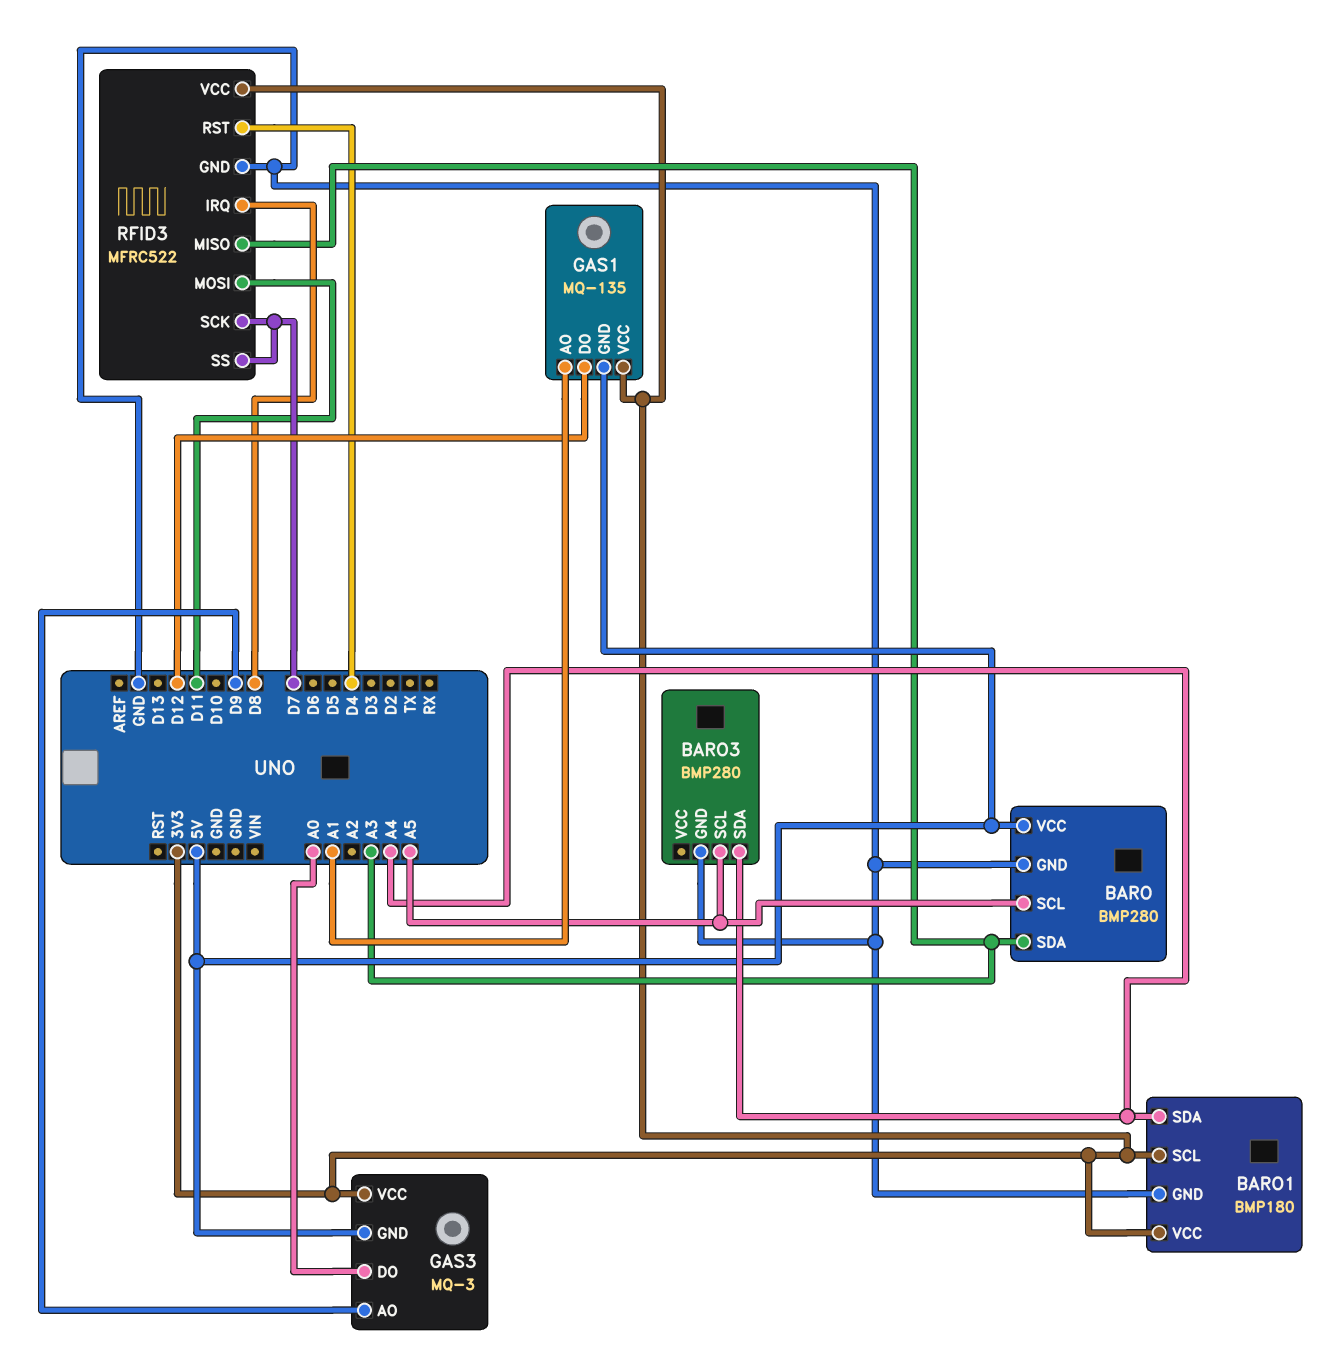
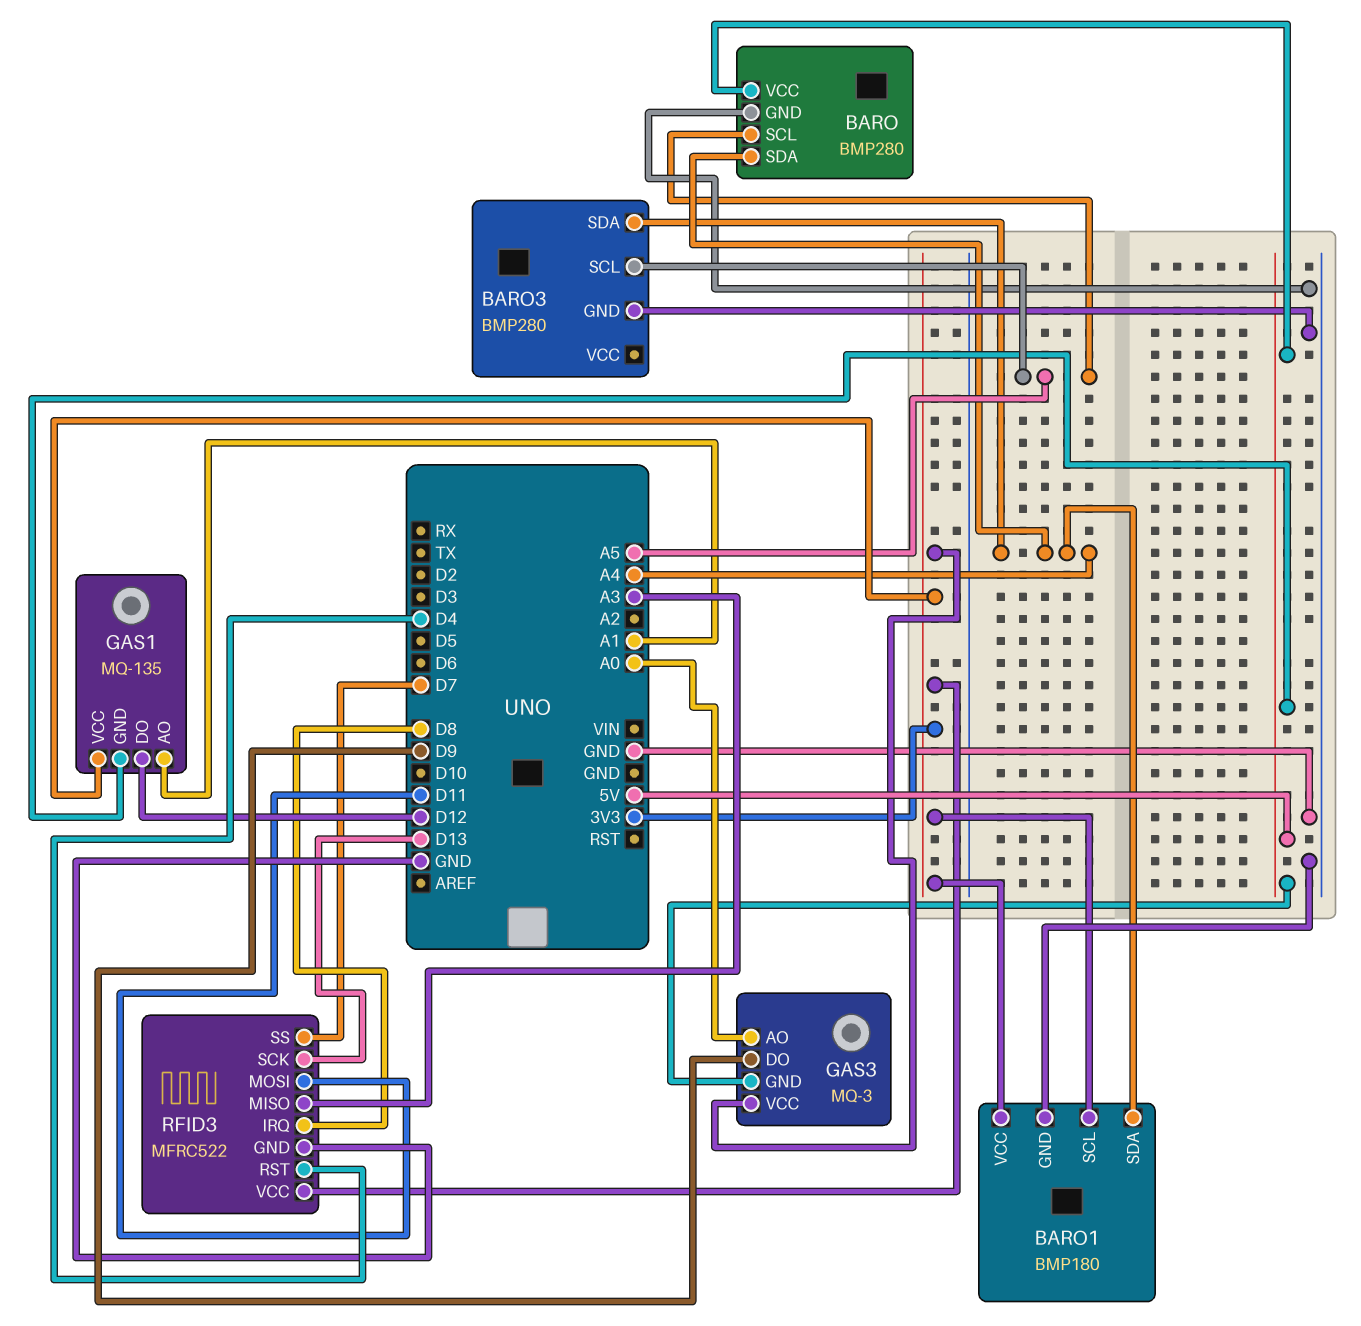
BARO pin SDA: A3 -> A4
GAS3 pin AO: D9 -> A0
GAS3 pin DO: A0 -> D9
RFID3 pin SCK: D7 -> D13

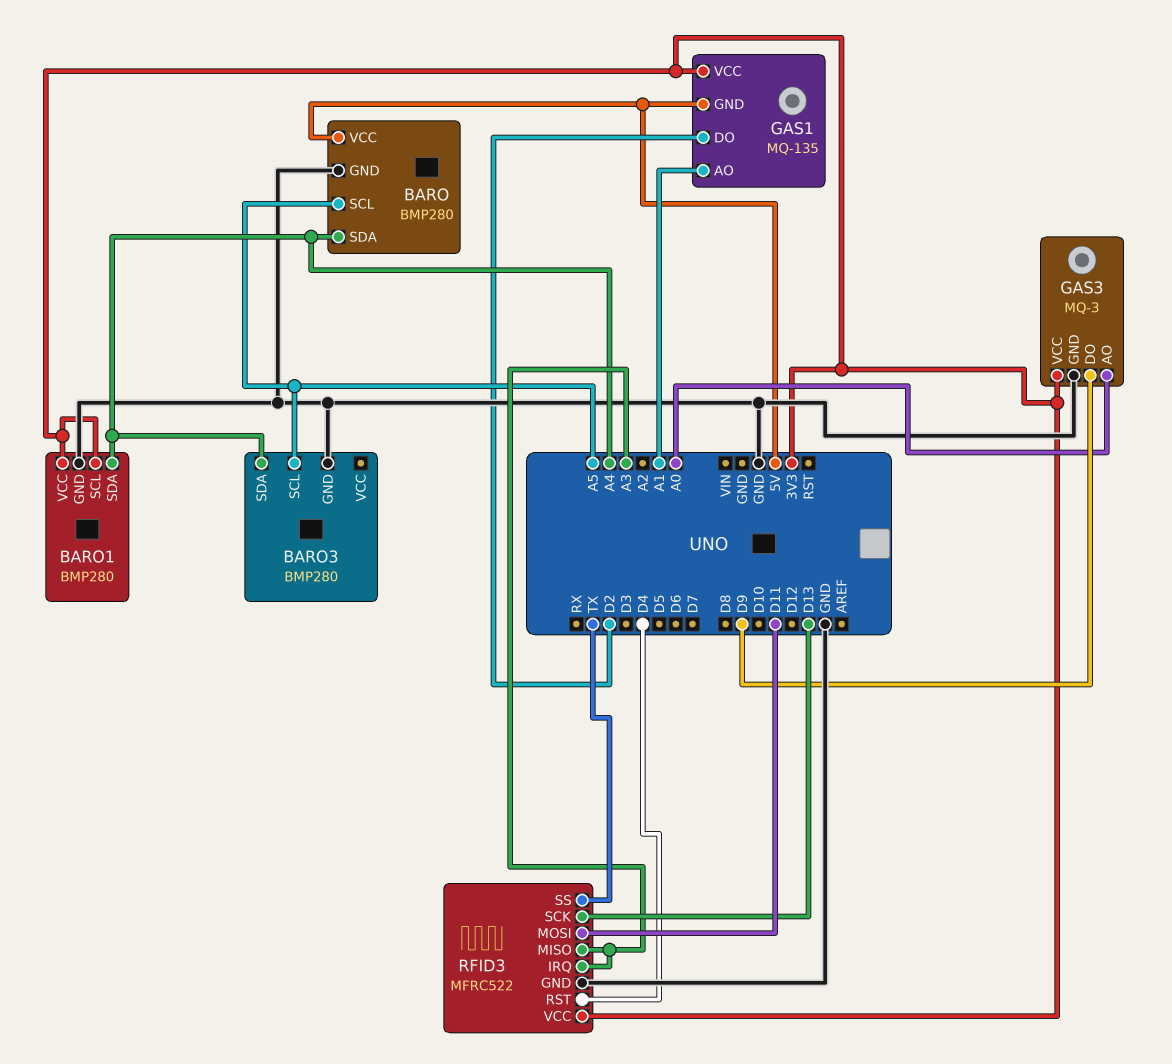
BARO1: BMP180 -> BMP280
GAS1 pin DO: D12 -> D2
GAS3 pin GND: 5V -> GND
RFID3 pin IRQ: D8 -> A3
RFID3 pin SS: D7 -> TX

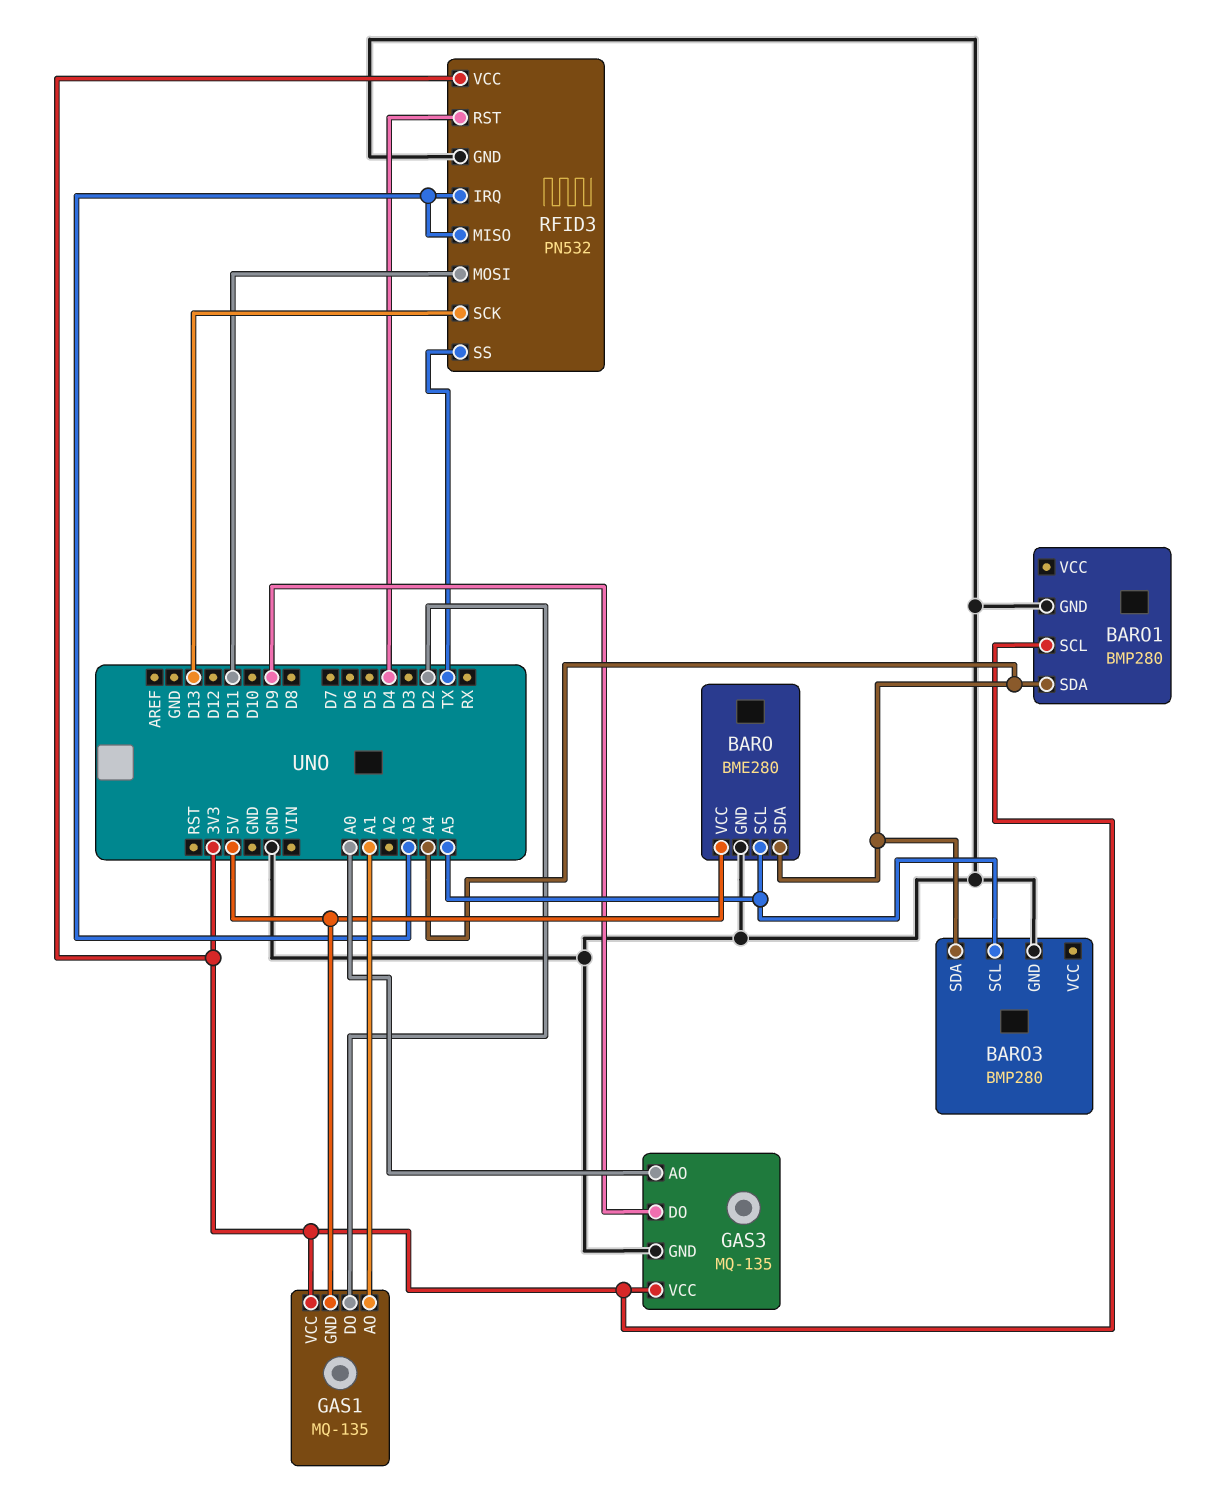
BARO: BMP280 -> BME280
BARO1 pin VCC: 3V3 -> none
GAS3: MQ-3 -> MQ-135
RFID3: MFRC522 -> PN532

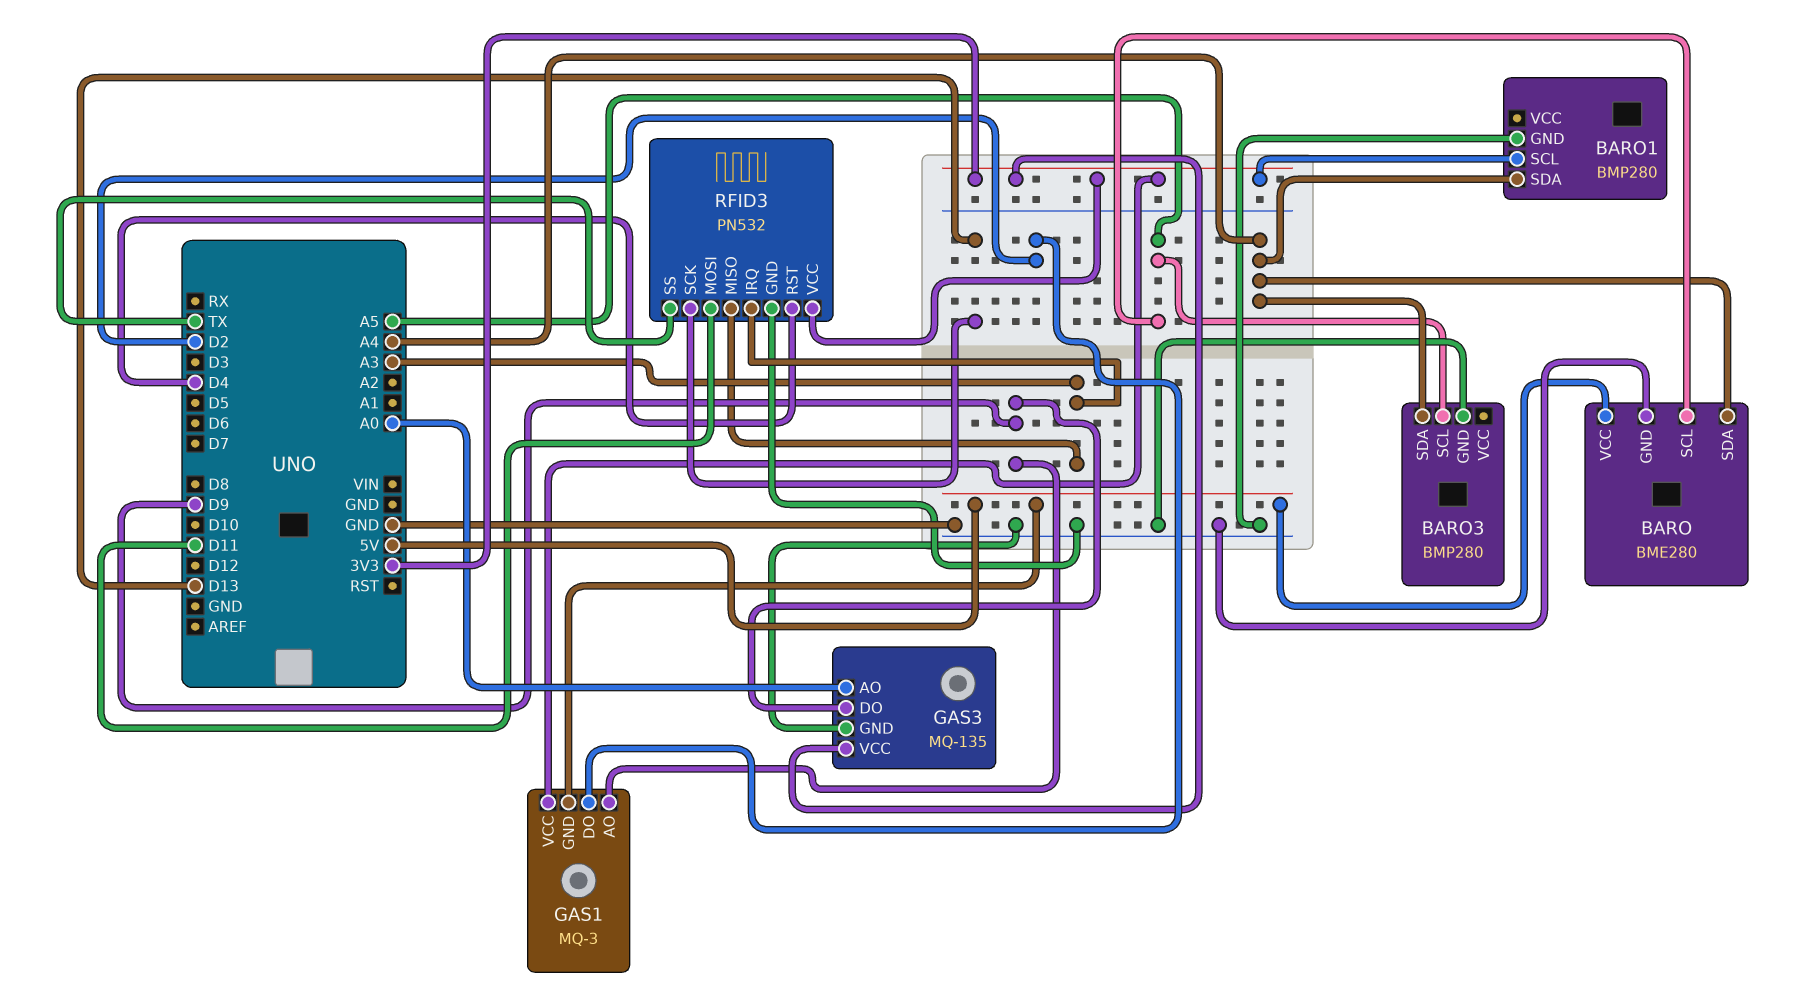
GAS1: MQ-135 -> MQ-3
GAS1 pin AO: A1 -> D9

